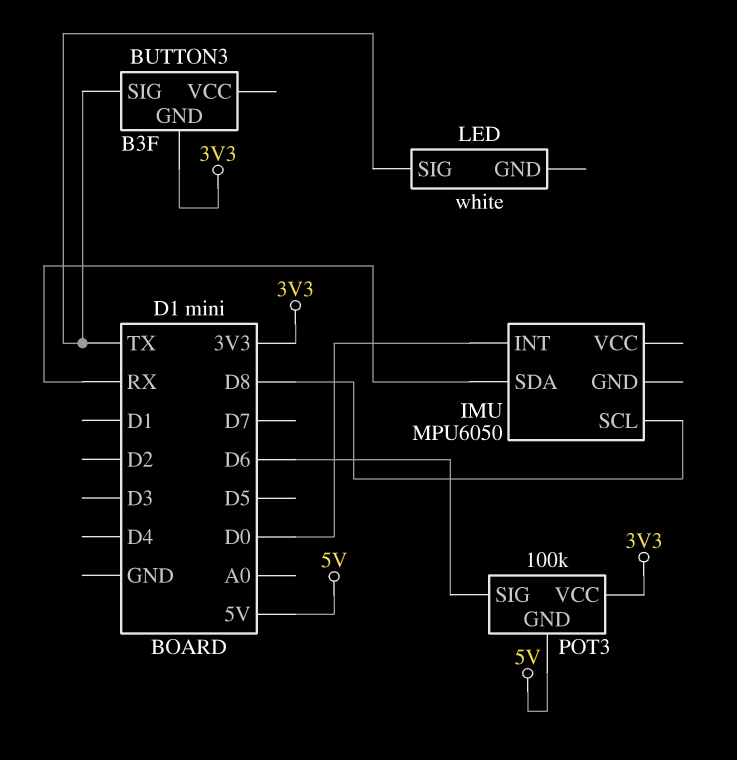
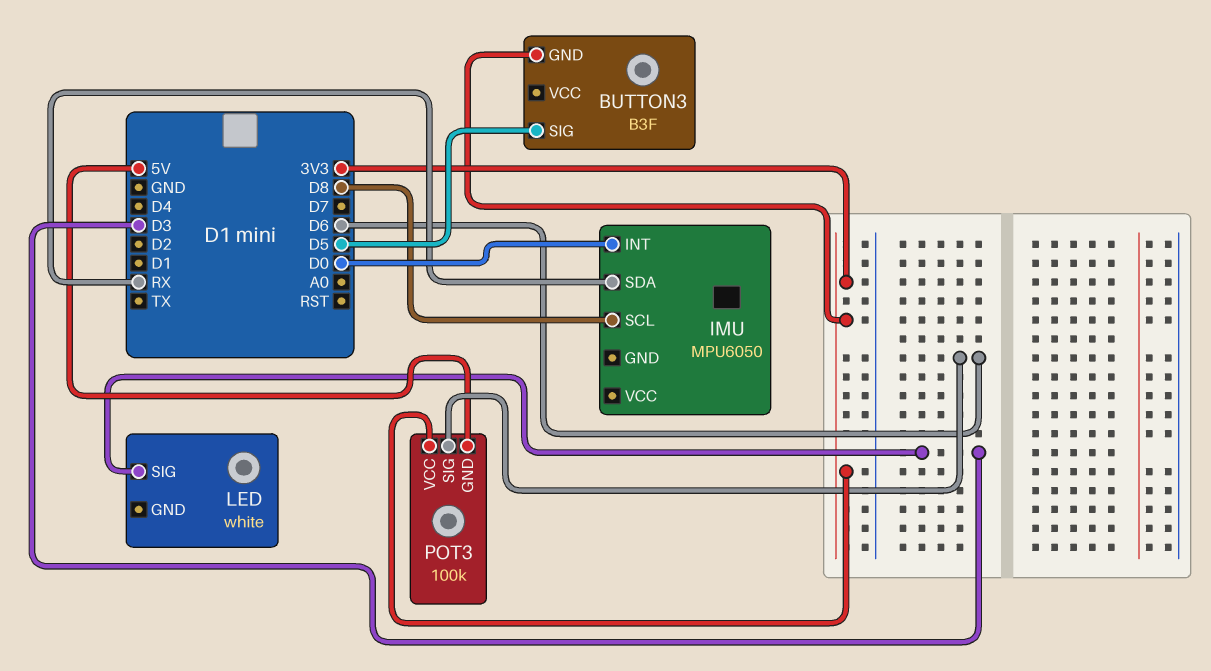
BUTTON3 pin SIG: TX -> D5
LED pin SIG: TX -> D3

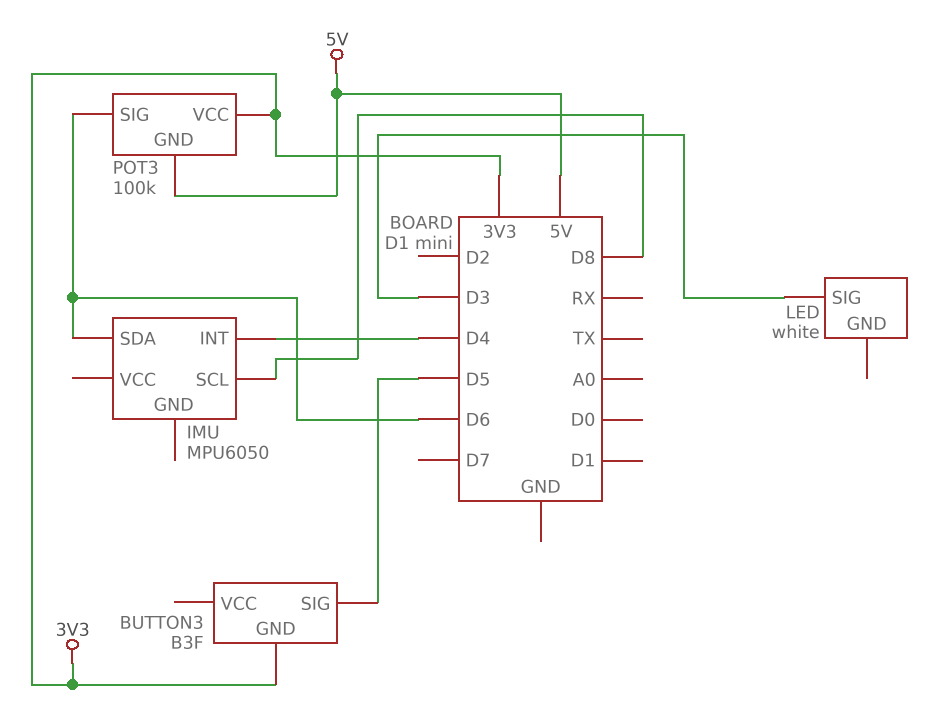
IMU pin INT: D0 -> D4
IMU pin SDA: RX -> D6

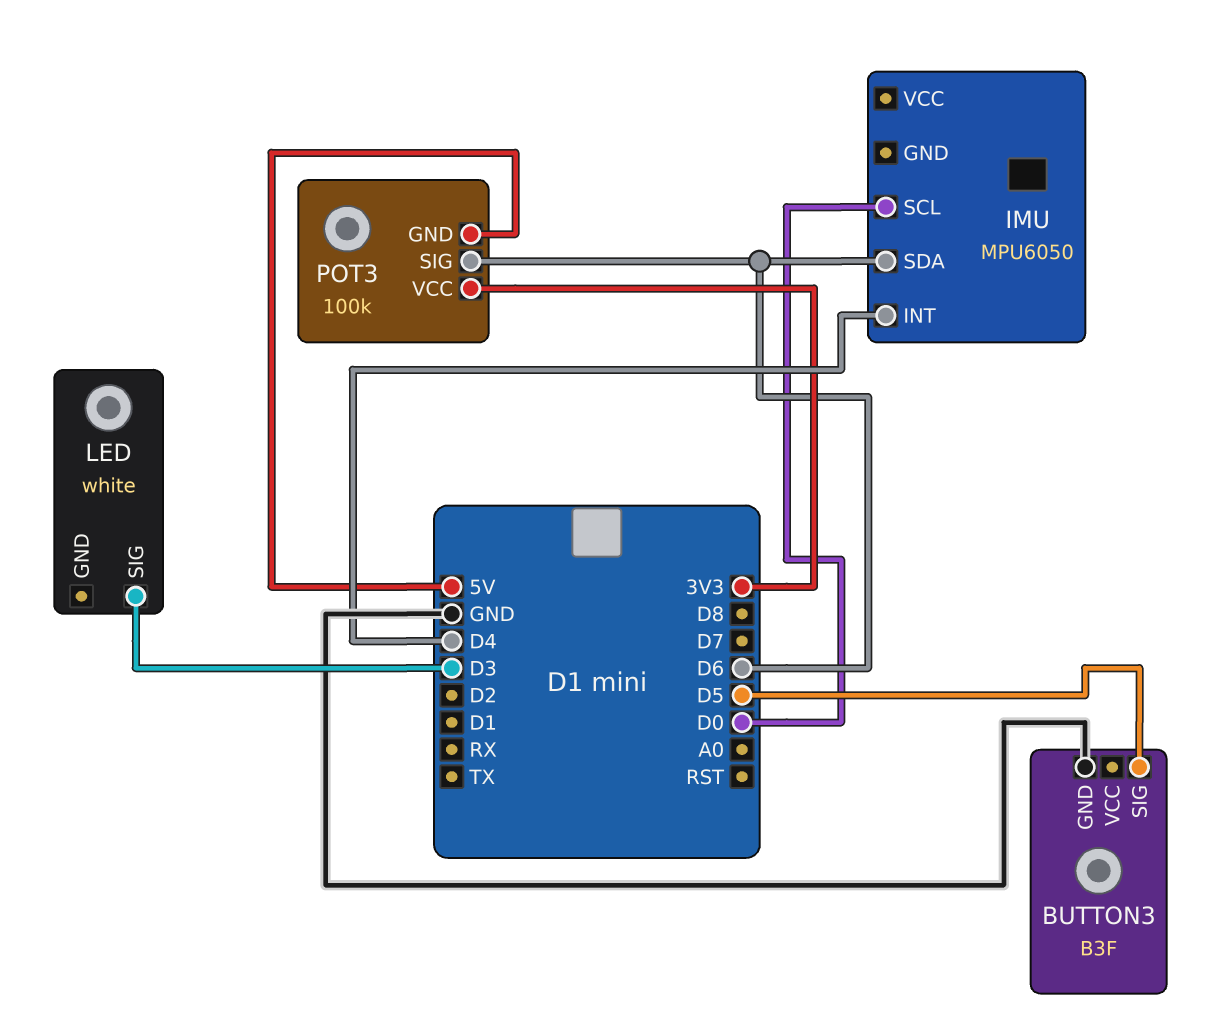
BUTTON3 pin GND: 3V3 -> GND
IMU pin SCL: D8 -> D0

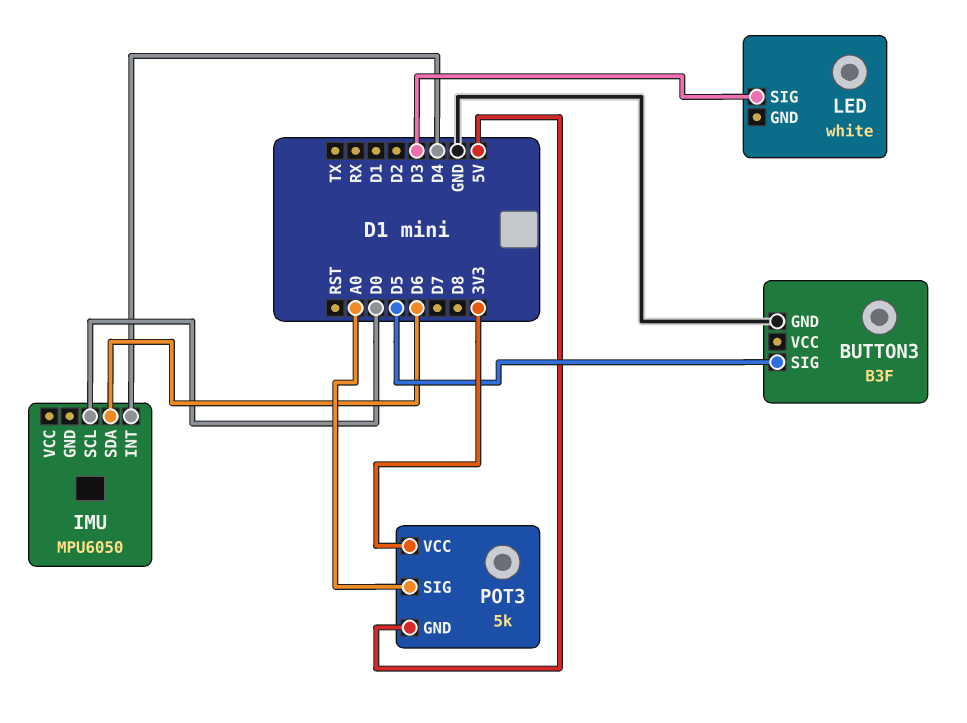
POT3: 100k -> 5k
POT3 pin SIG: D6 -> A0

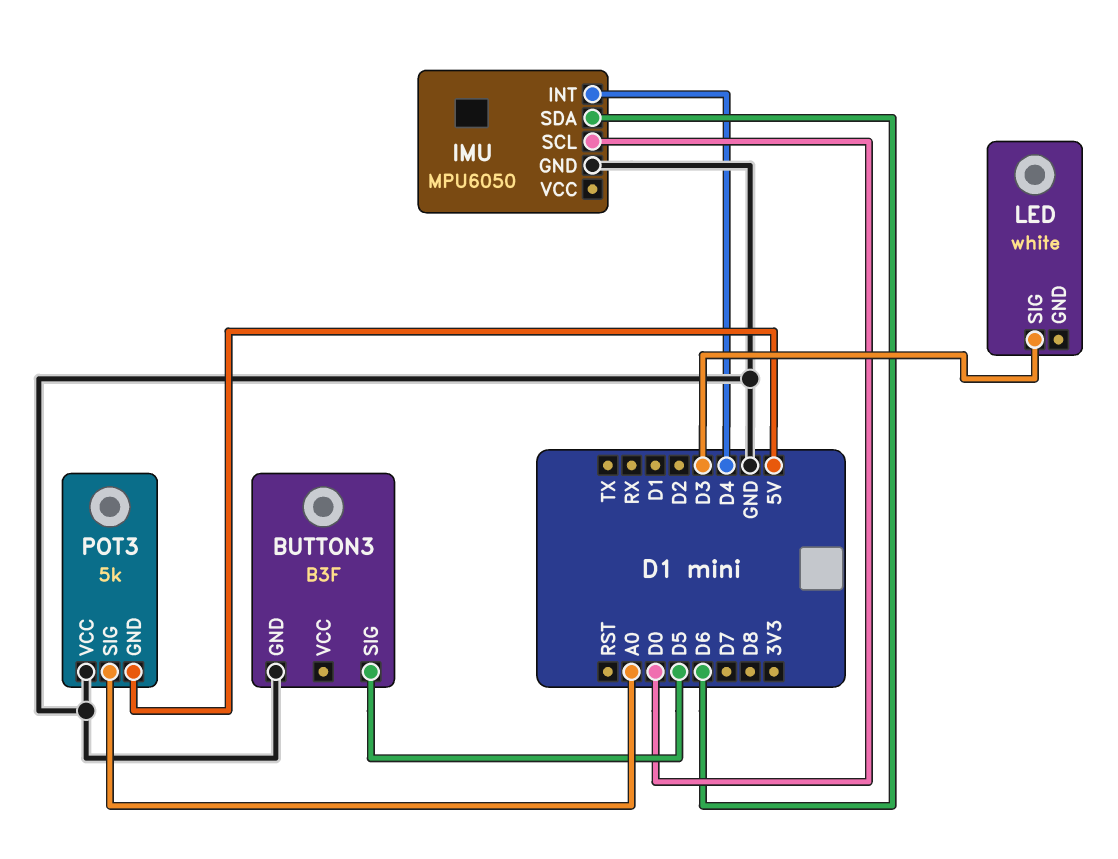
IMU pin GND: none -> GND
POT3 pin VCC: 3V3 -> GND

